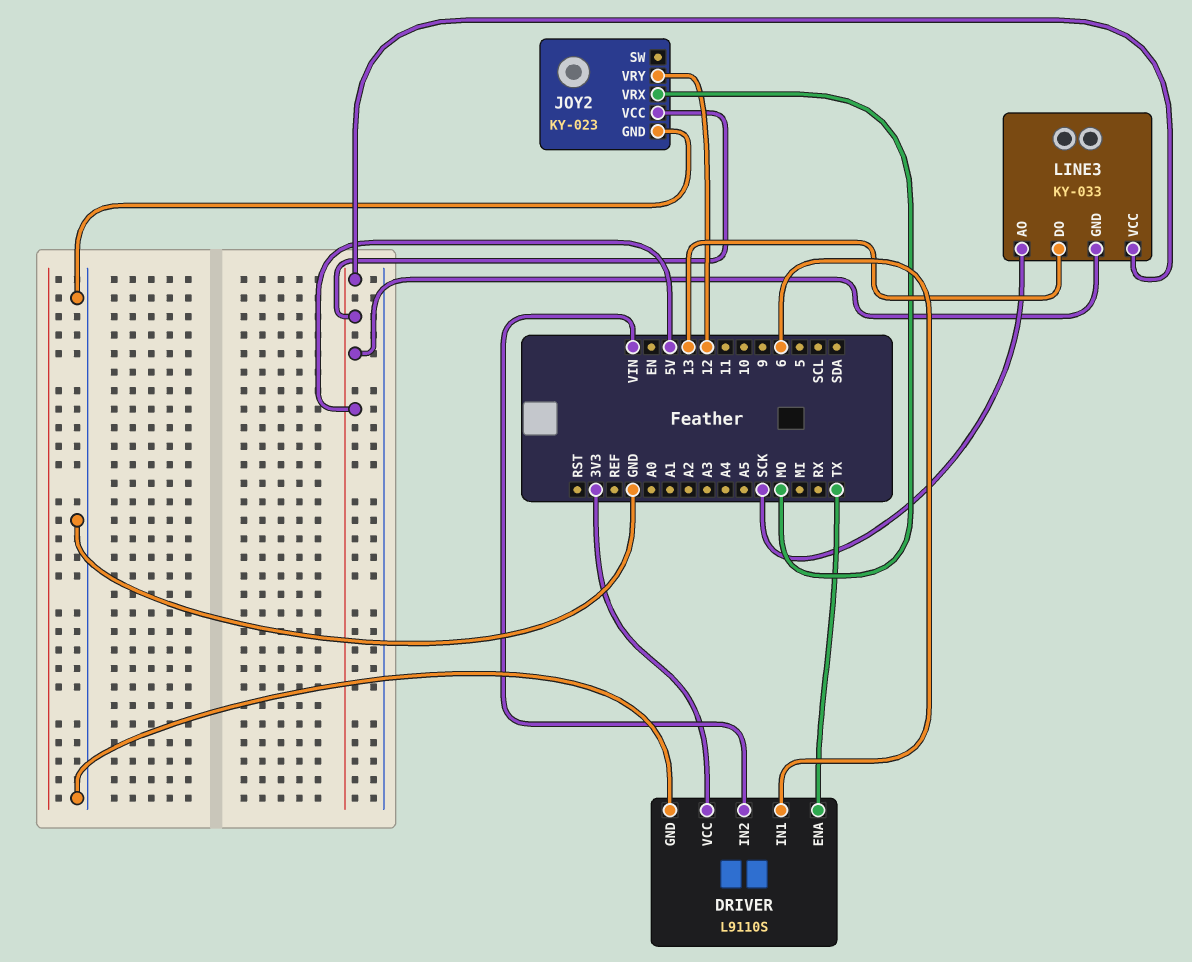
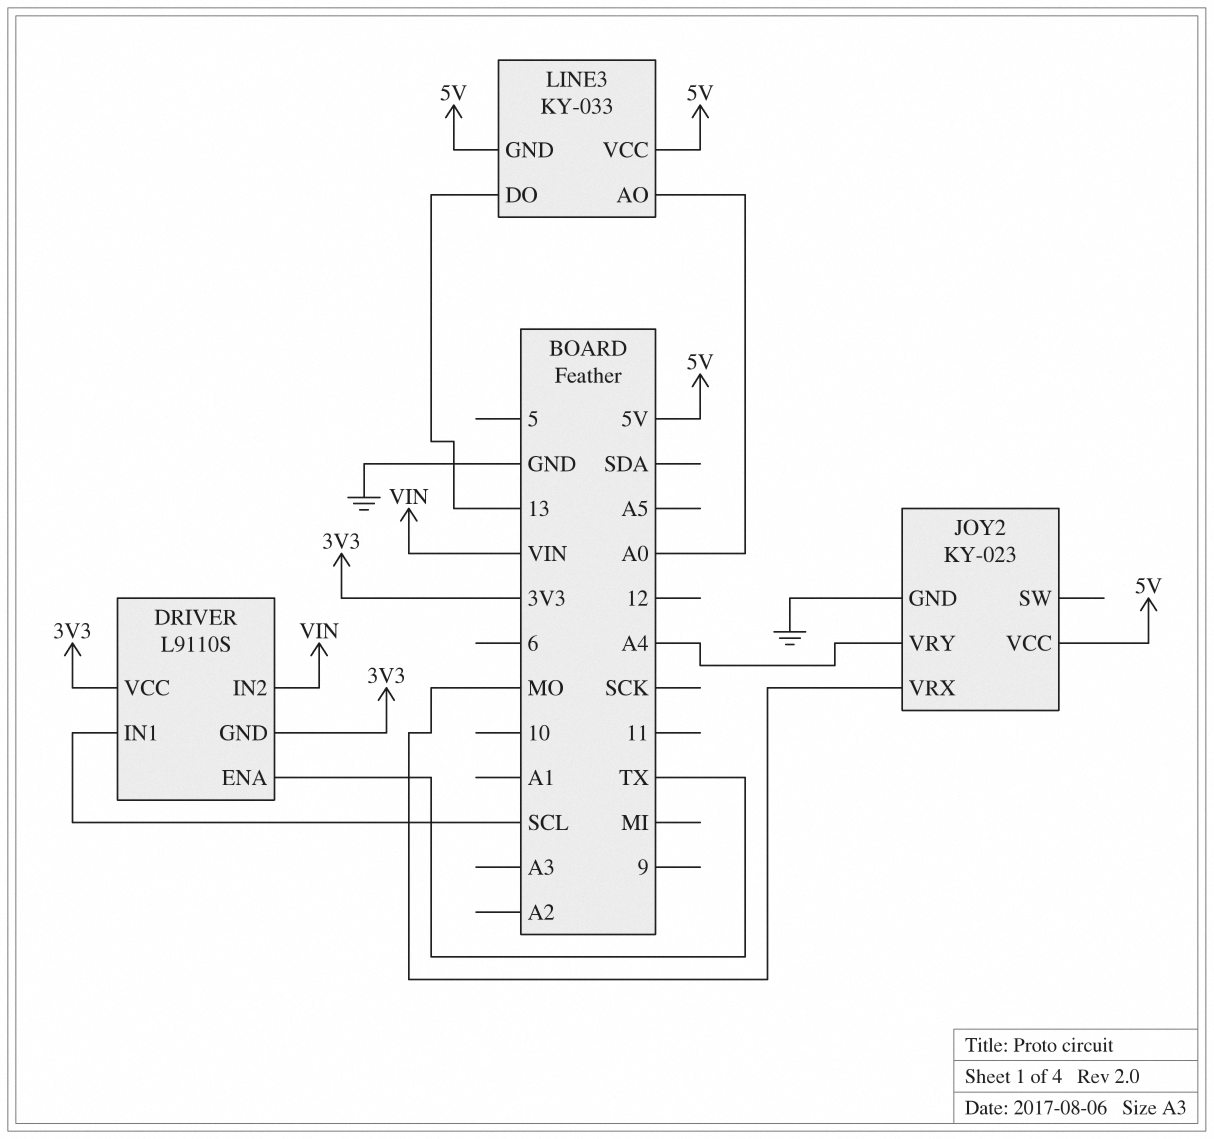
DRIVER pin GND: GND -> 3V3
DRIVER pin IN1: 6 -> SCL
JOY2 pin VRY: 12 -> A4
LINE3 pin AO: SCK -> A0

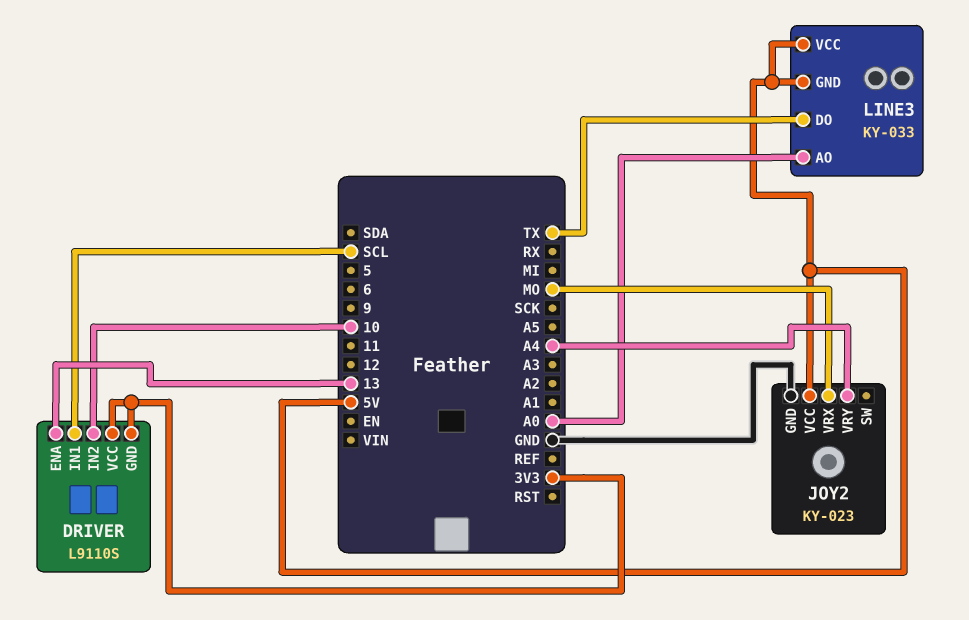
DRIVER pin ENA: TX -> 13
DRIVER pin IN2: VIN -> 10
LINE3 pin DO: 13 -> TX

